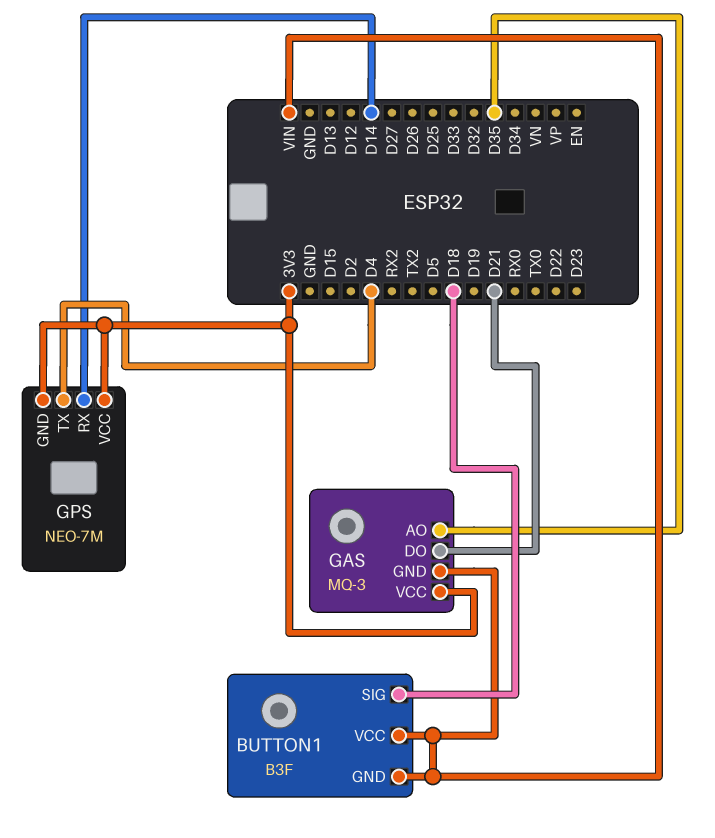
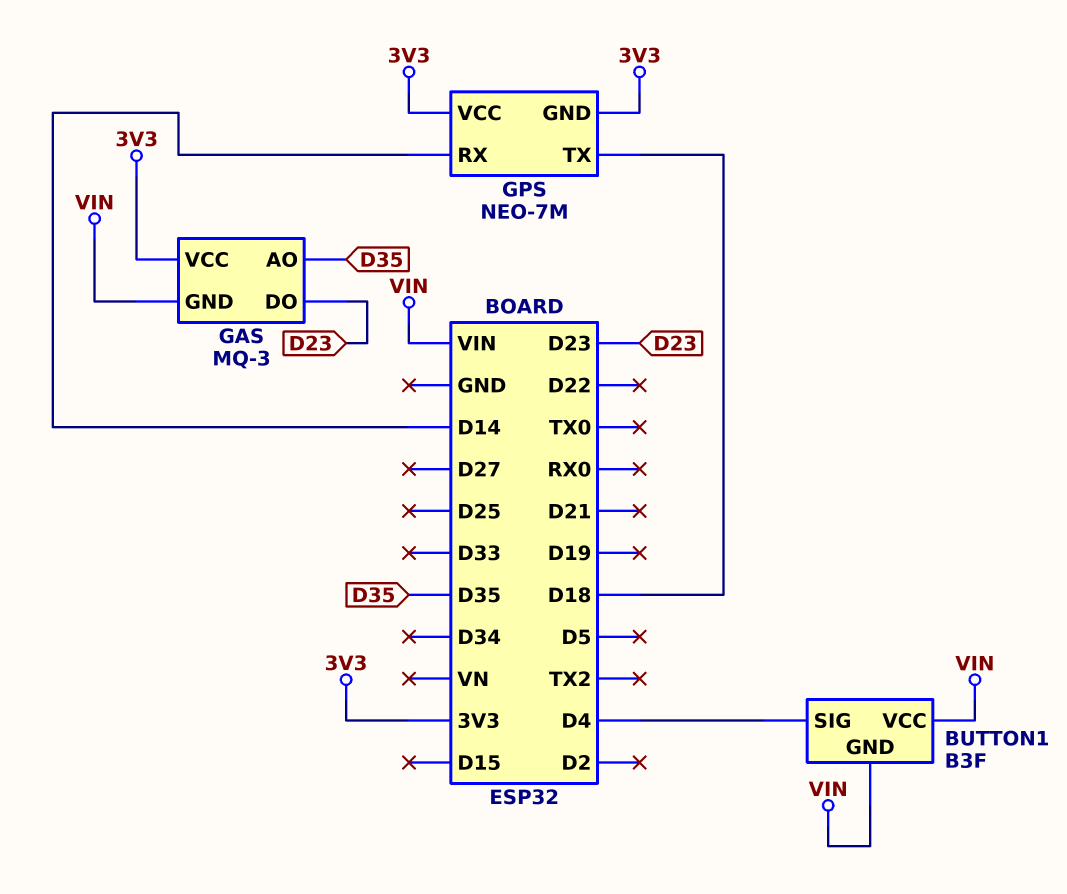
BUTTON1 pin SIG: D18 -> D4
GAS pin DO: D21 -> D23
GPS pin TX: D4 -> D18

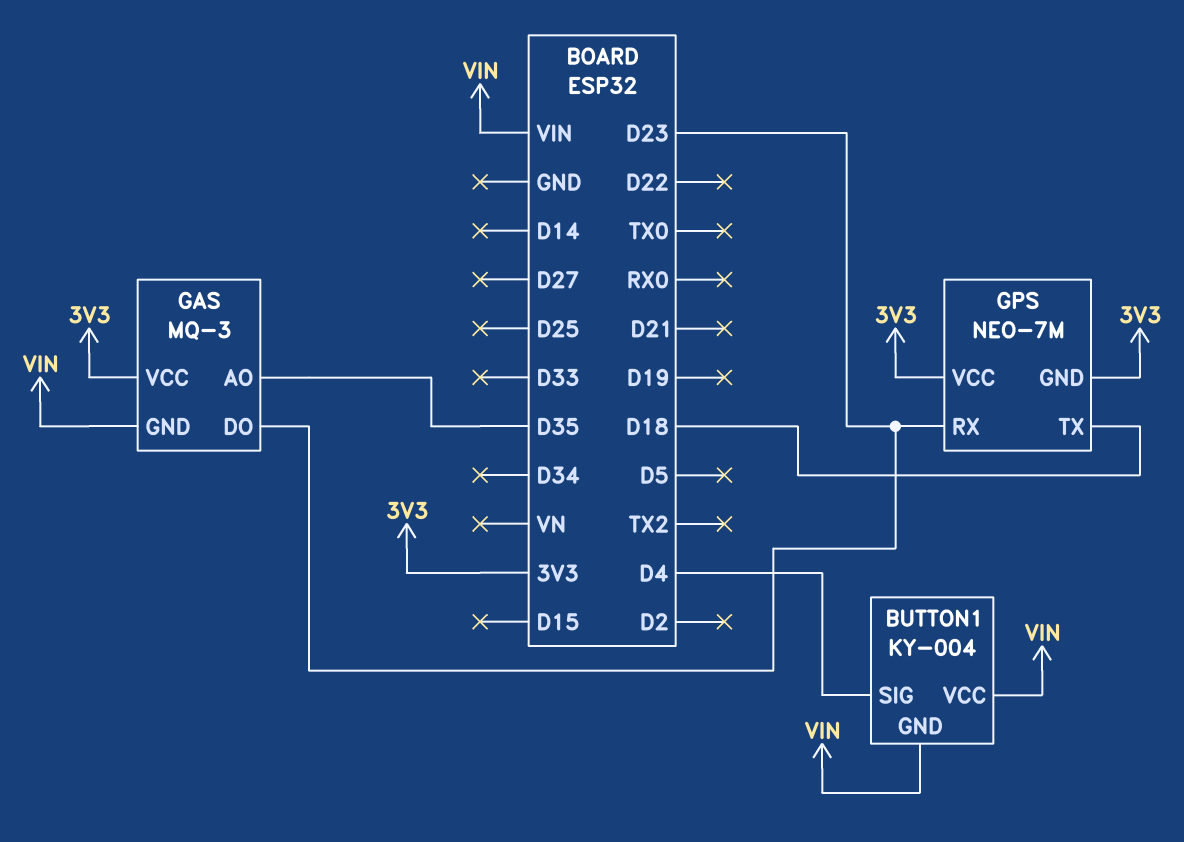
BUTTON1: B3F -> KY-004
GPS pin RX: D14 -> D23

